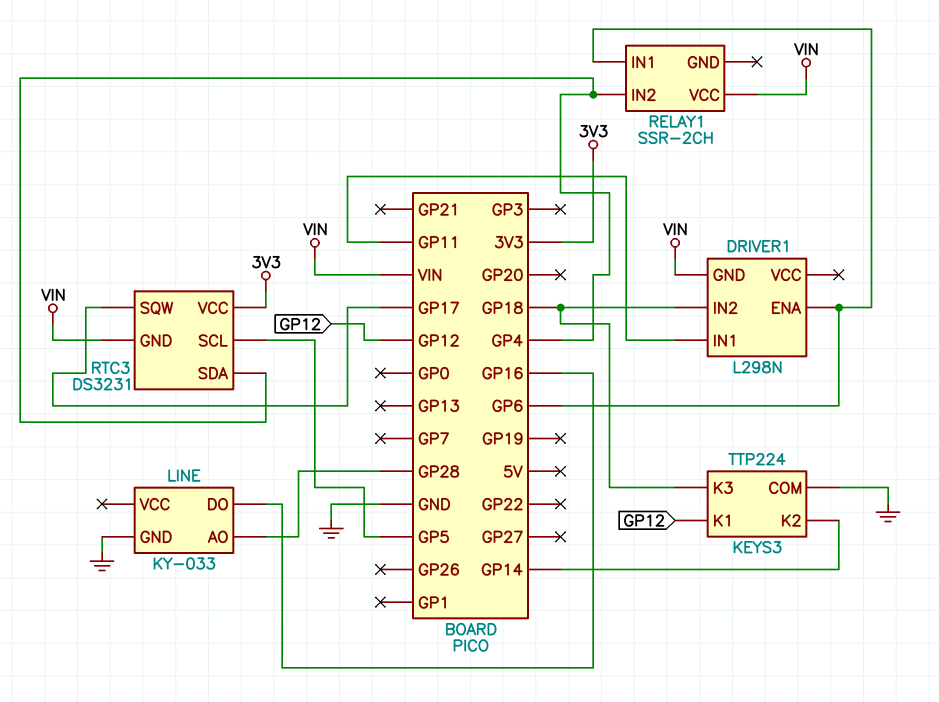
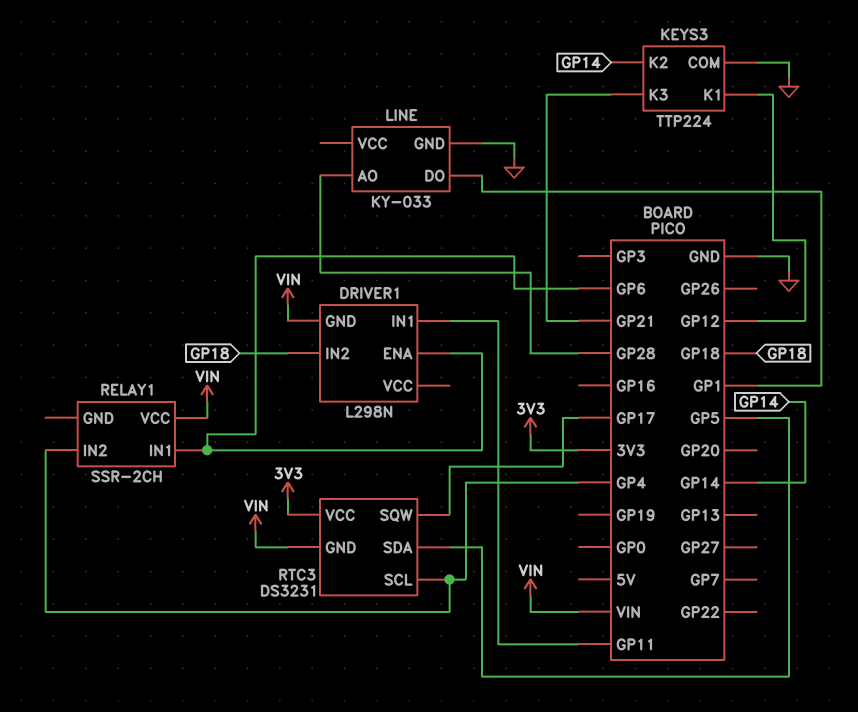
KEYS3 pin K3: GP18 -> GP21
LINE pin DO: GP16 -> GP1
RTC3 pin SCL: GP5 -> GP4
RTC3 pin SDA: GP4 -> GP5

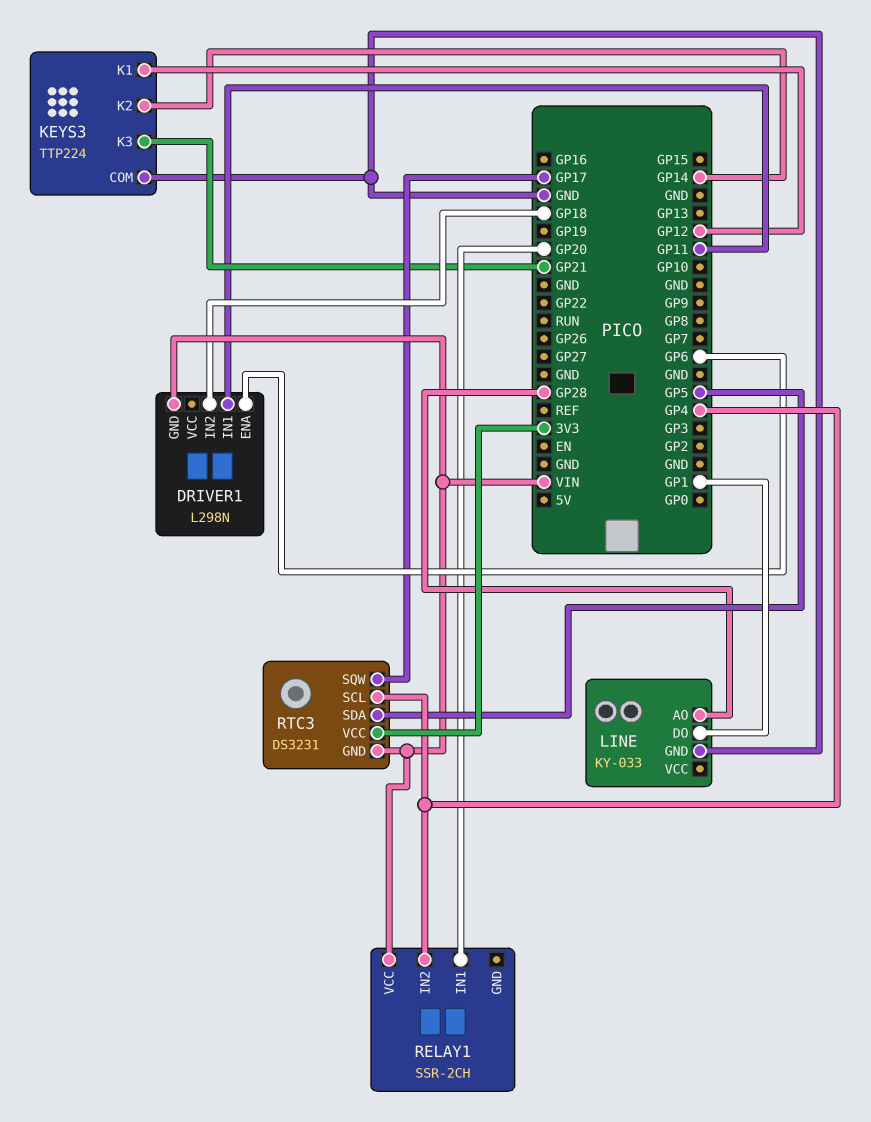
RELAY1 pin IN1: GP6 -> GP20

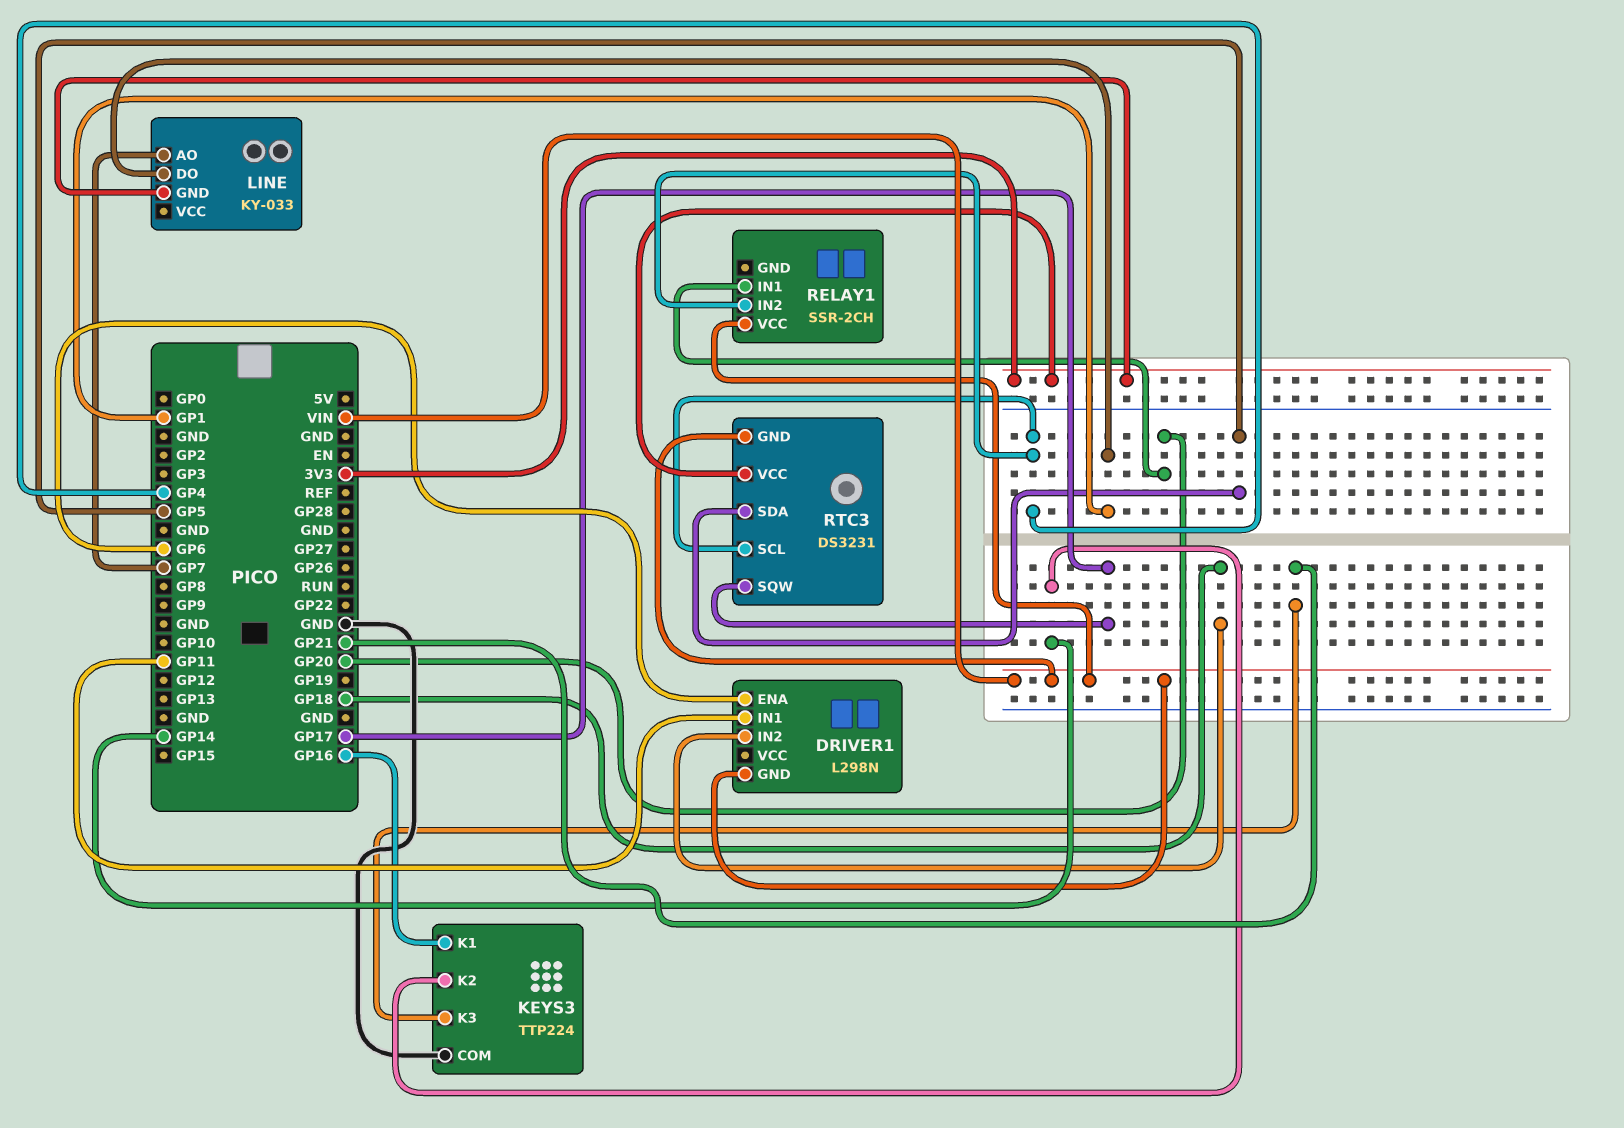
KEYS3 pin K1: GP12 -> GP16
LINE pin AO: GP28 -> GP7
LINE pin GND: GND -> 3V3

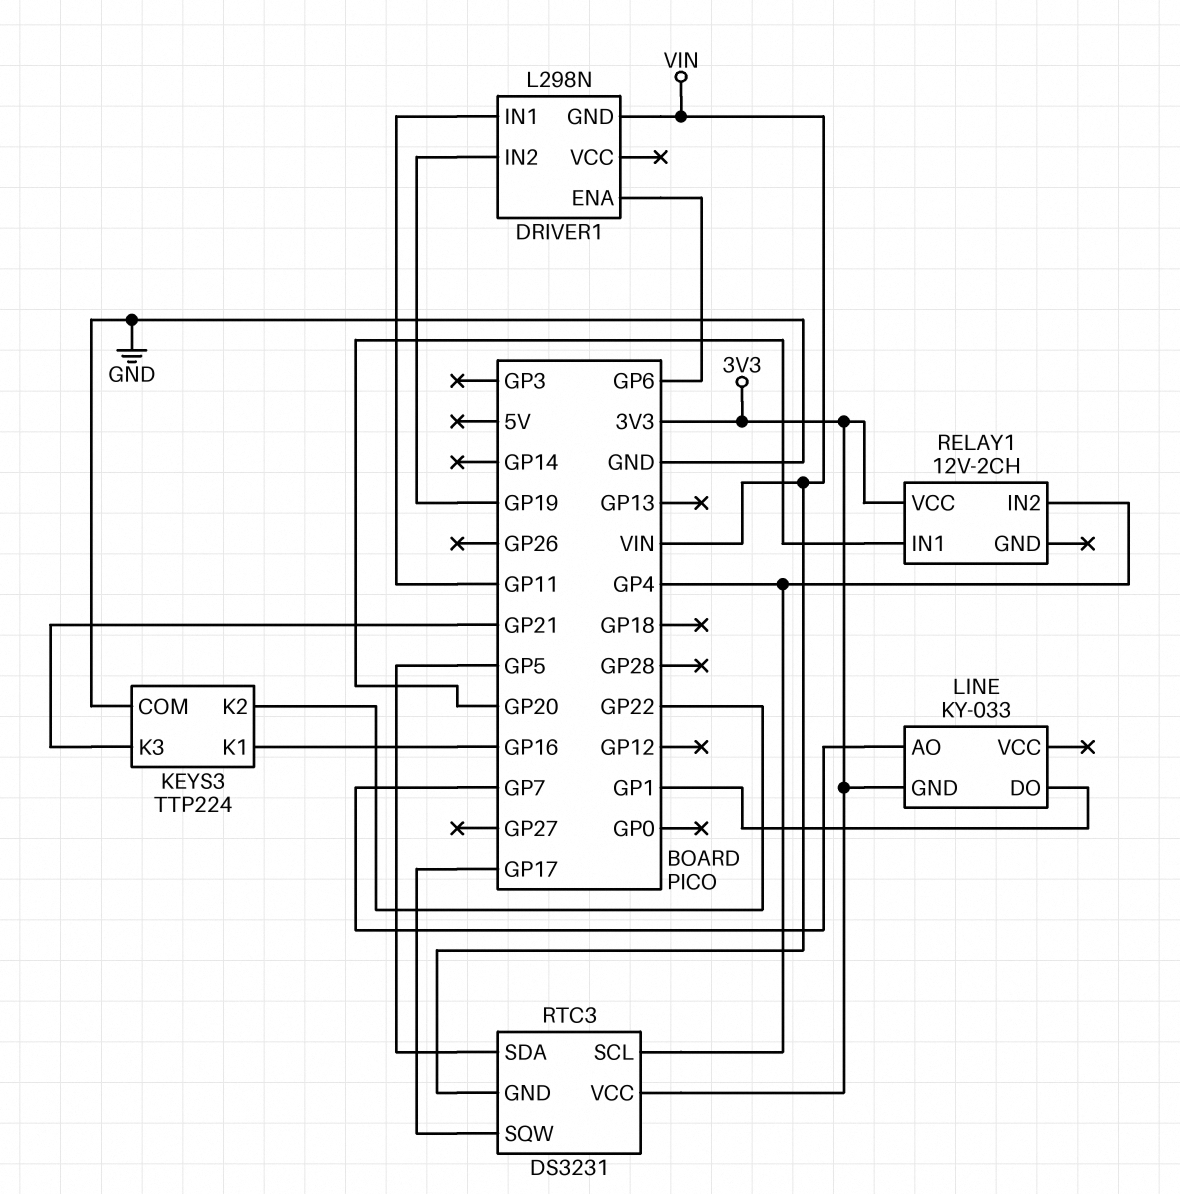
DRIVER1 pin IN2: GP18 -> GP19
KEYS3 pin K2: GP14 -> GP22
RELAY1: SSR-2CH -> 12V-2CH
RELAY1 pin VCC: VIN -> 3V3

